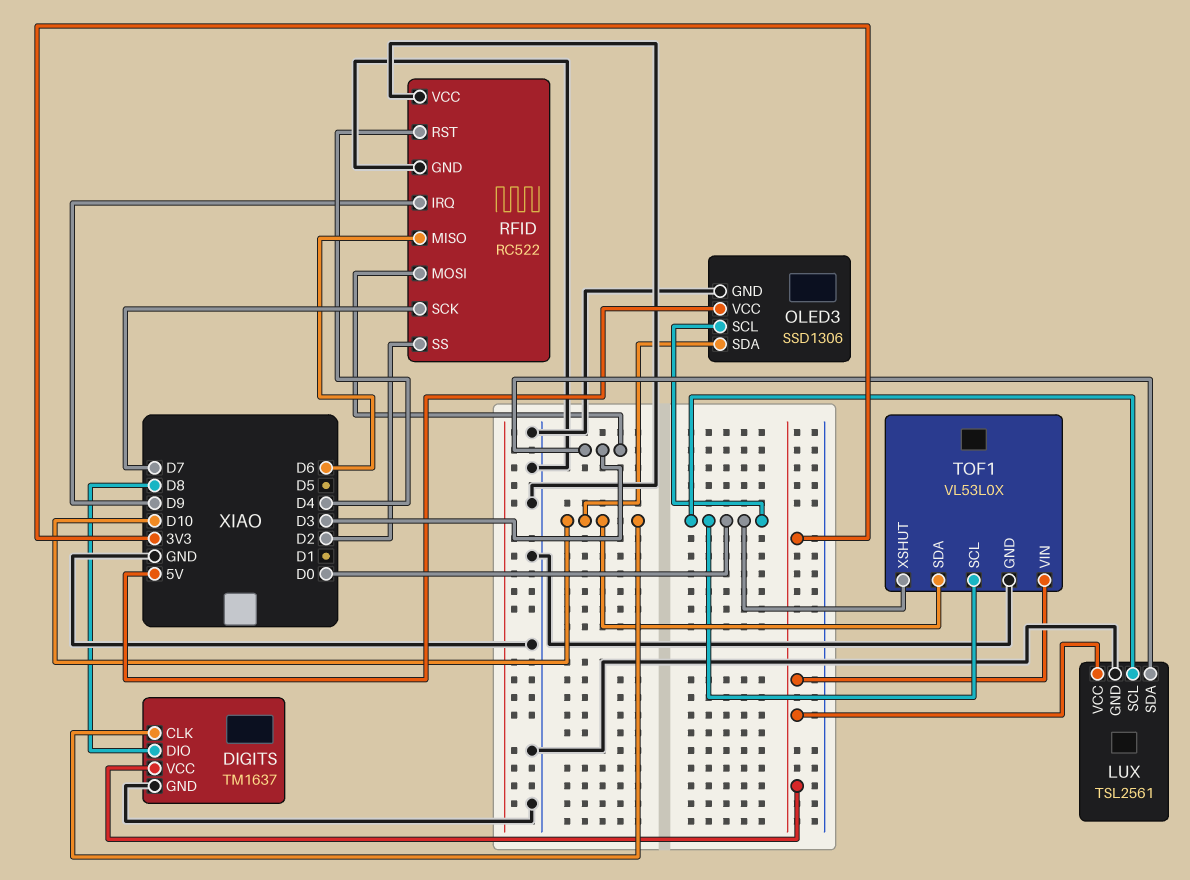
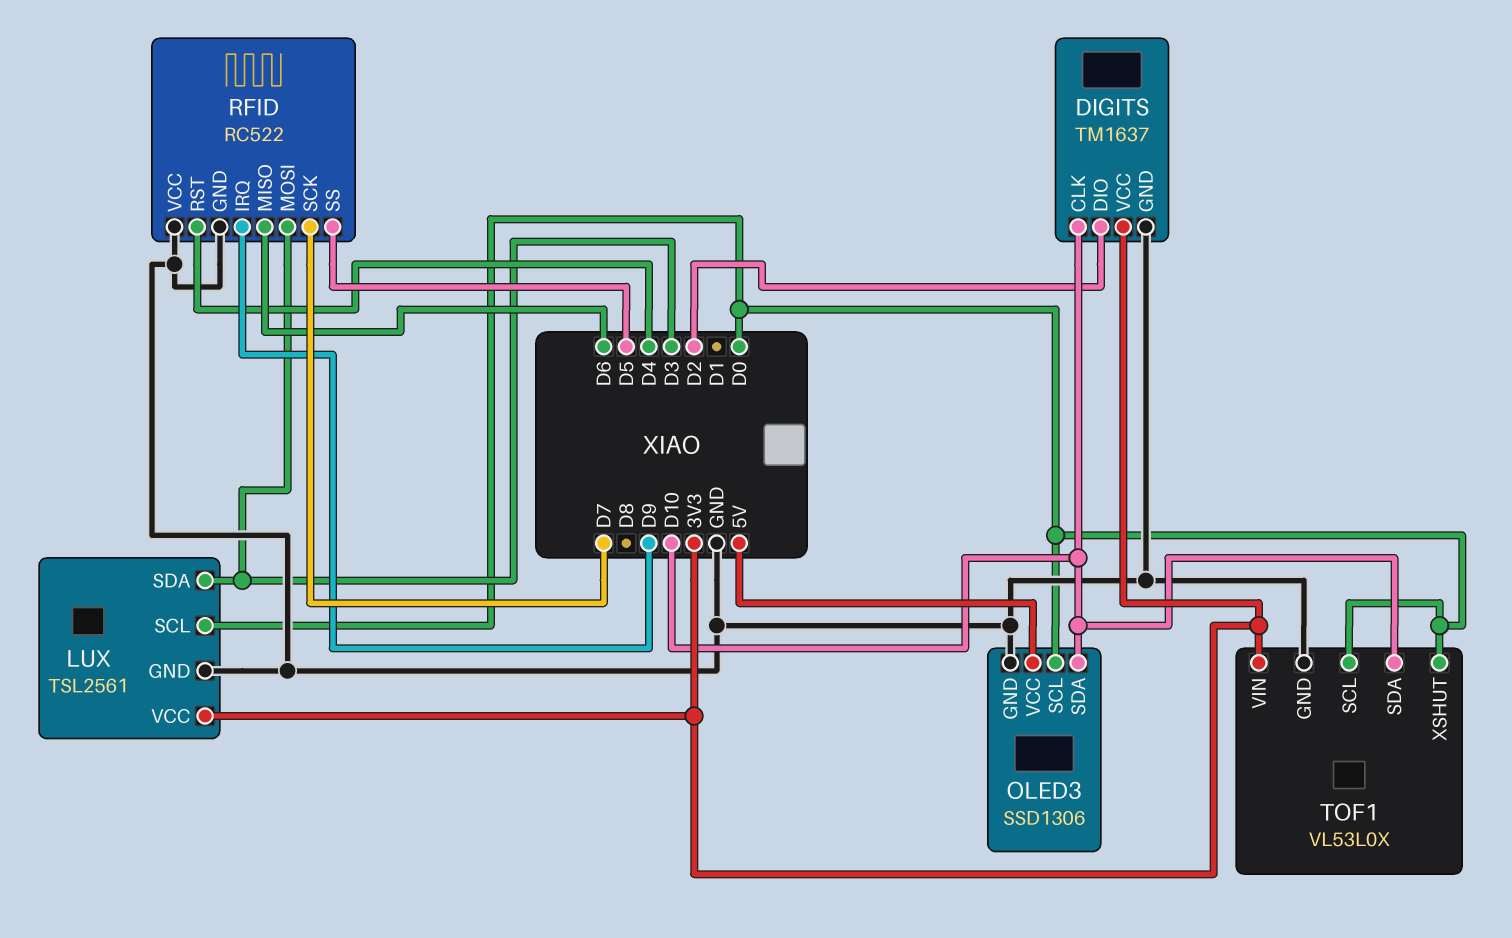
DIGITS pin DIO: D8 -> D2
RFID pin SS: D2 -> D5

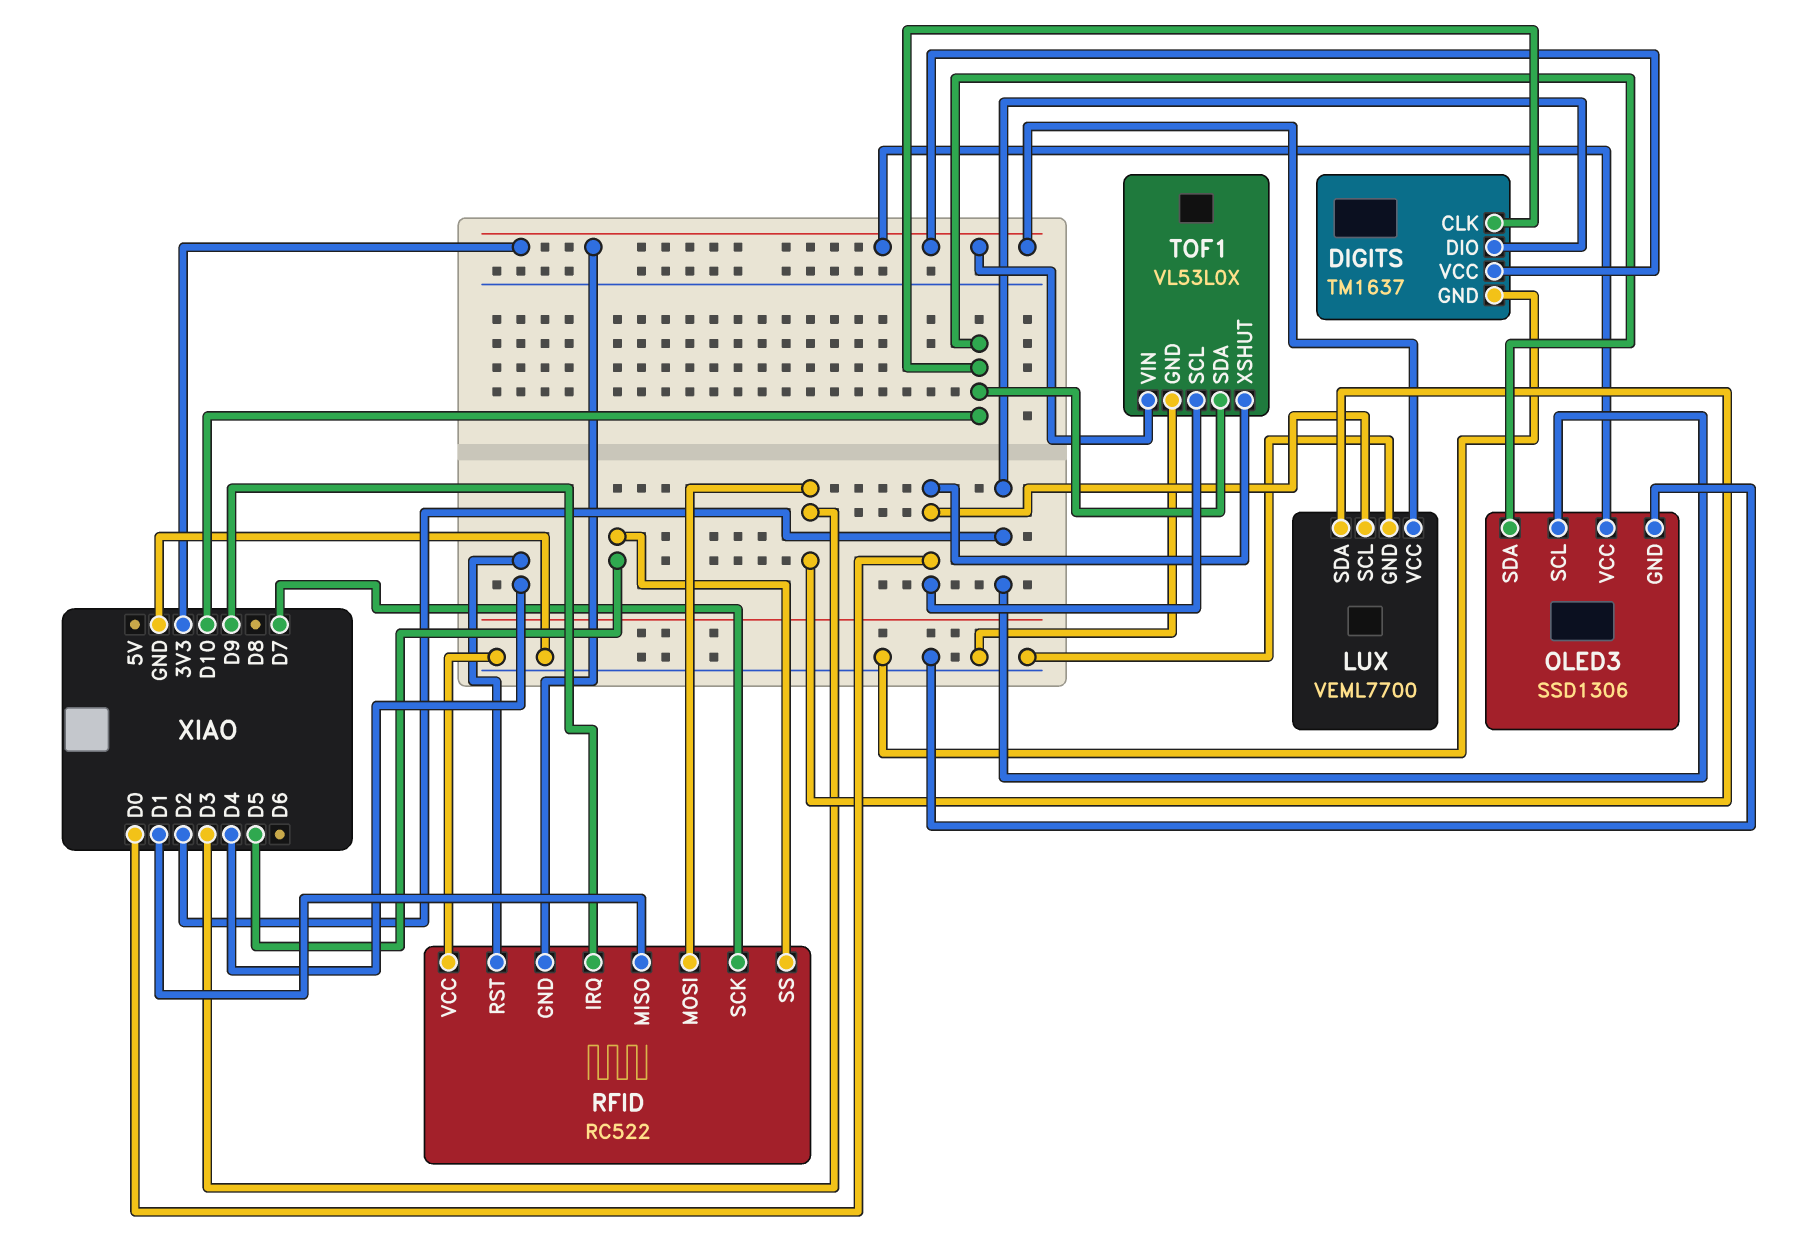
LUX: TSL2561 -> VEML7700
OLED3 pin SCL: D0 -> D2
OLED3 pin VCC: 5V -> 3V3
RFID pin GND: GND -> 3V3
RFID pin MISO: D6 -> D1

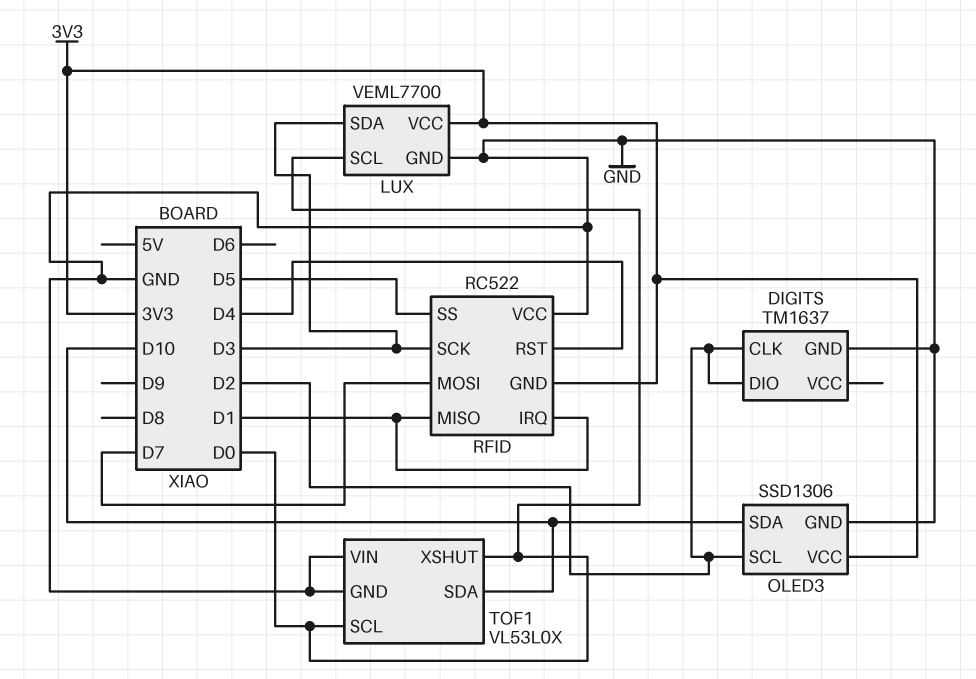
DIGITS pin CLK: D10 -> D2
DIGITS pin VCC: 3V3 -> none
RFID pin IRQ: D9 -> D1
RFID pin MOSI: D3 -> D7
RFID pin SCK: D7 -> D3
TOF1 pin VIN: 3V3 -> GND

